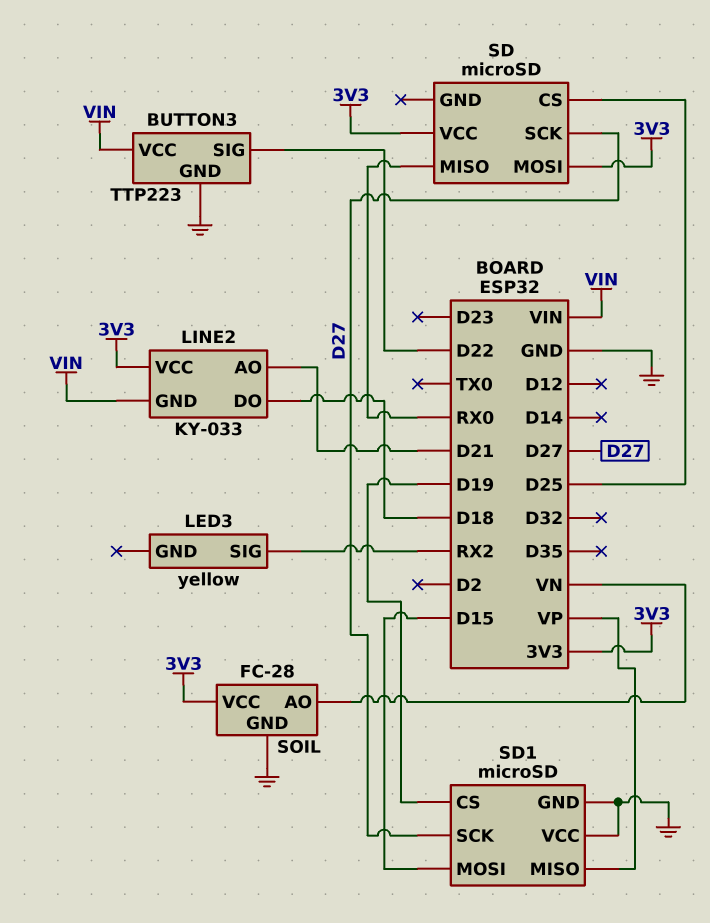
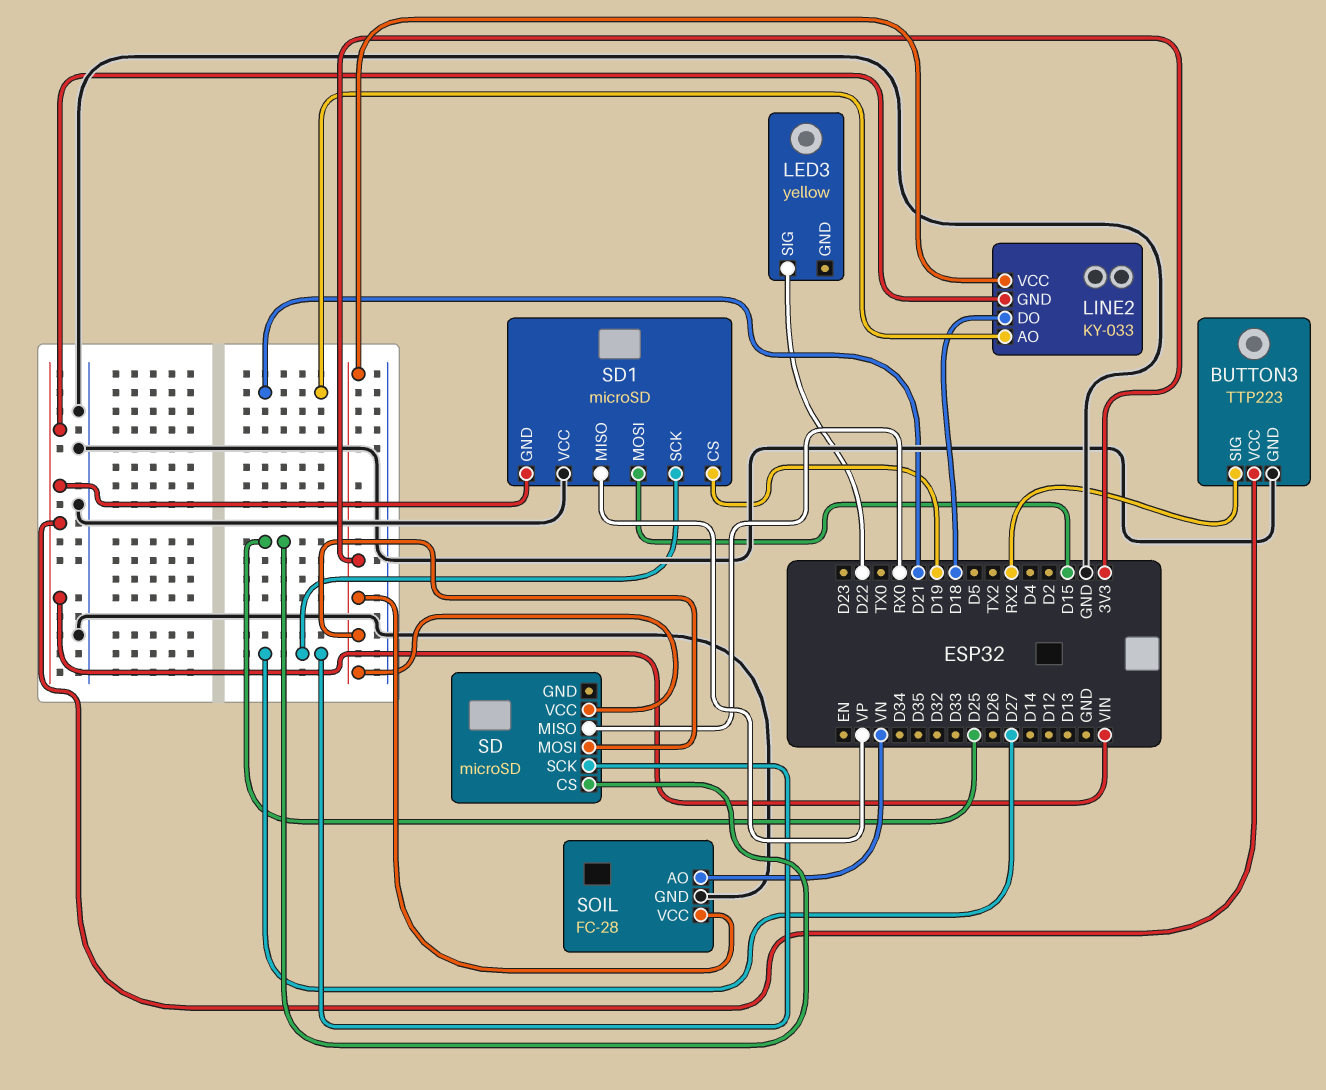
BUTTON3 pin SIG: D22 -> RX2
LED3 pin SIG: RX2 -> D22
SD1 pin GND: GND -> VIN

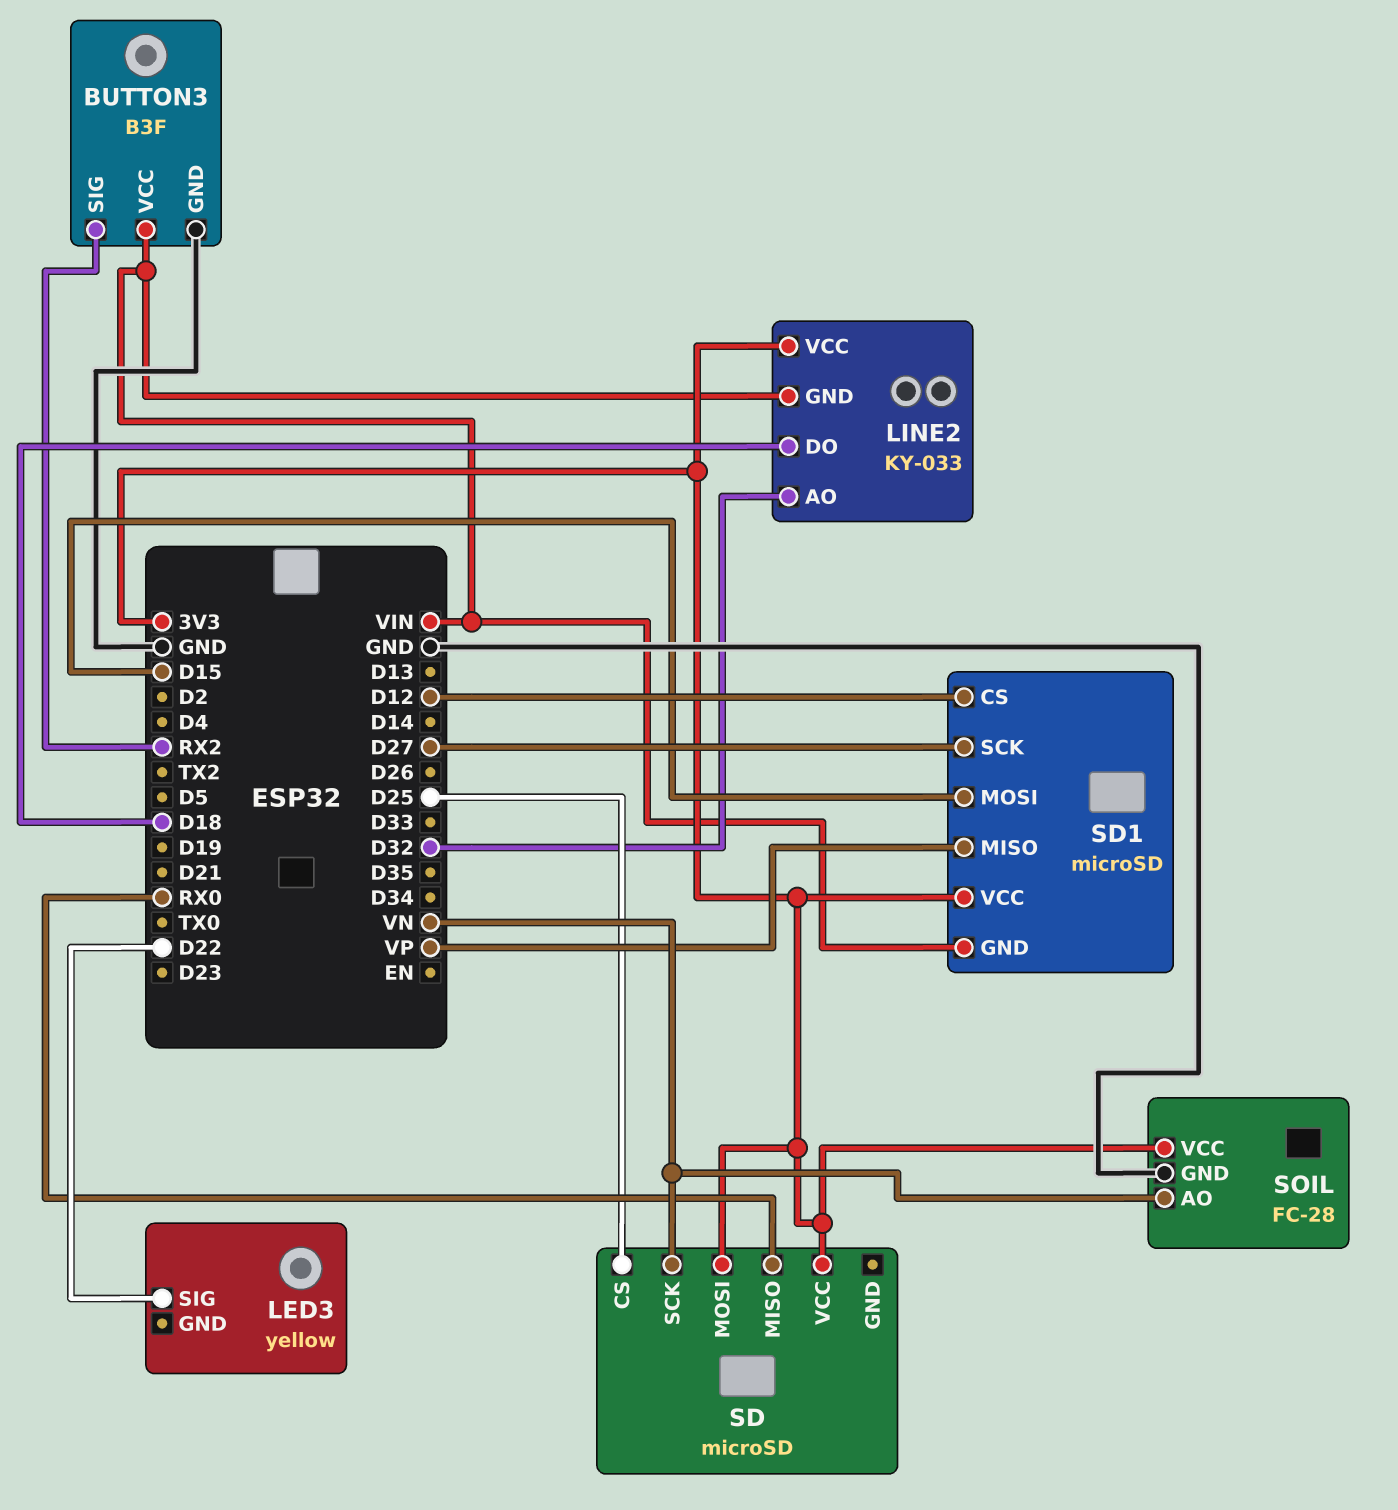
BUTTON3: TTP223 -> B3F
LINE2 pin AO: D21 -> D32
SD pin SCK: D27 -> VN
SD1 pin CS: D19 -> D12
SD1 pin VCC: GND -> 3V3

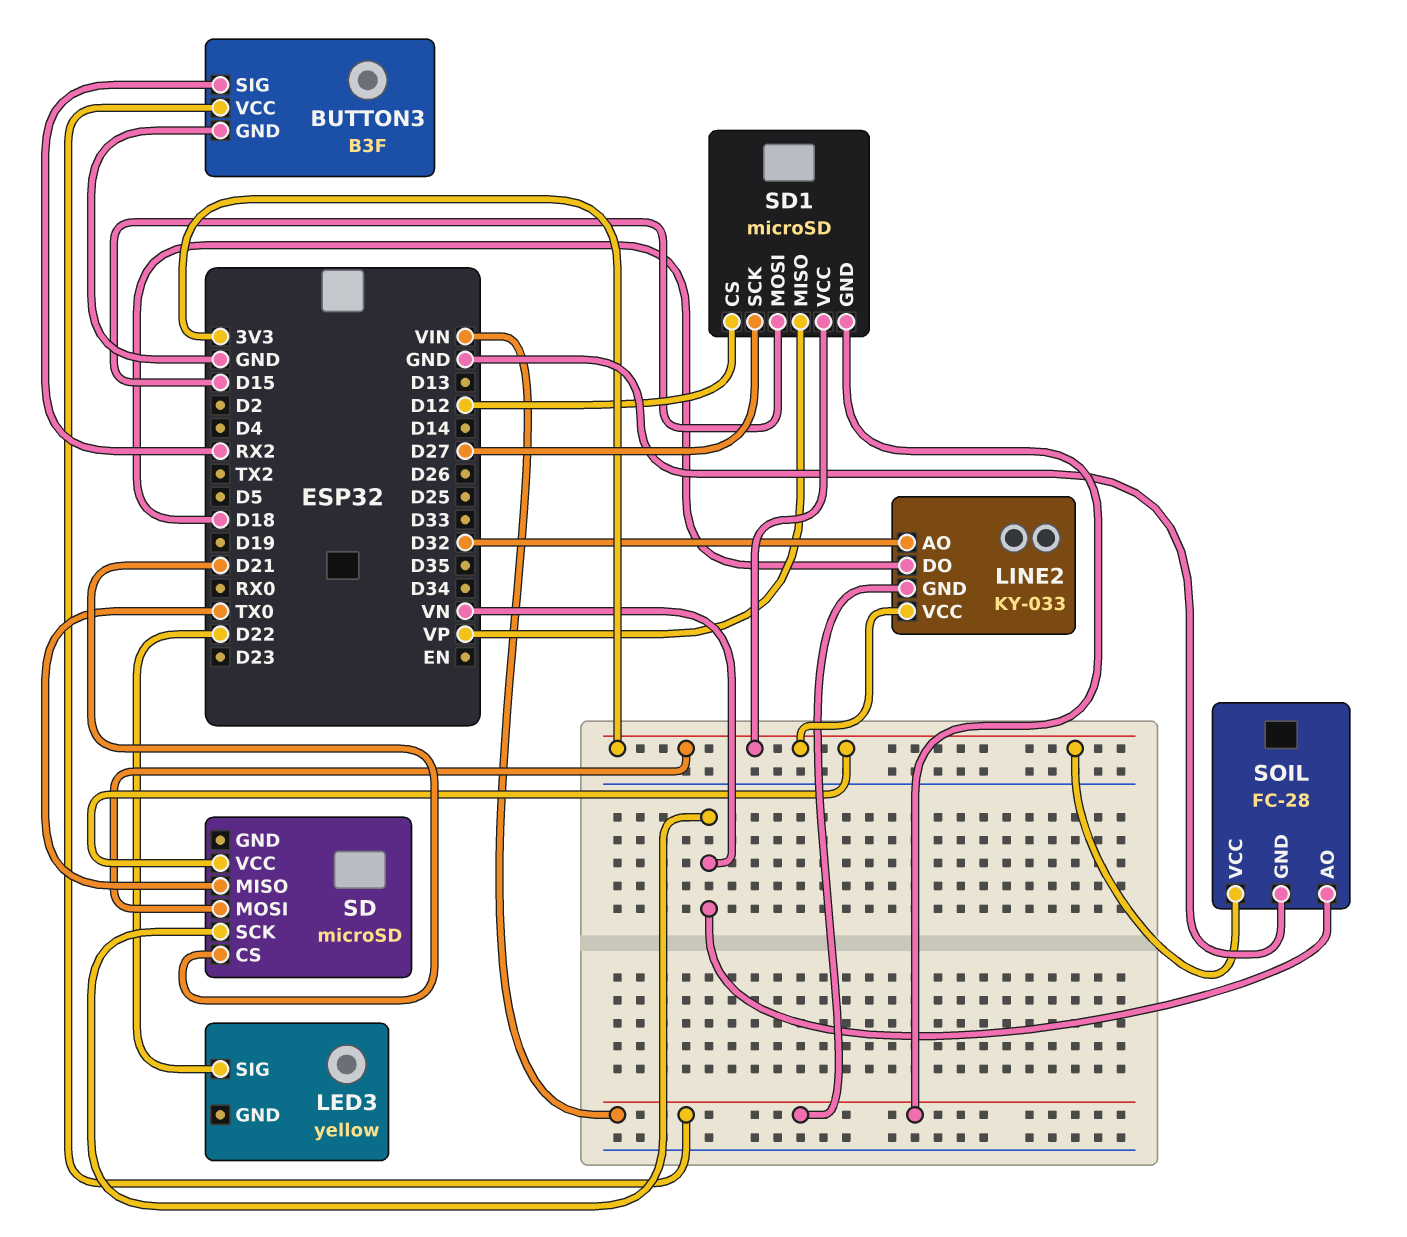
SD pin CS: D25 -> D21
SD pin MISO: RX0 -> TX0

